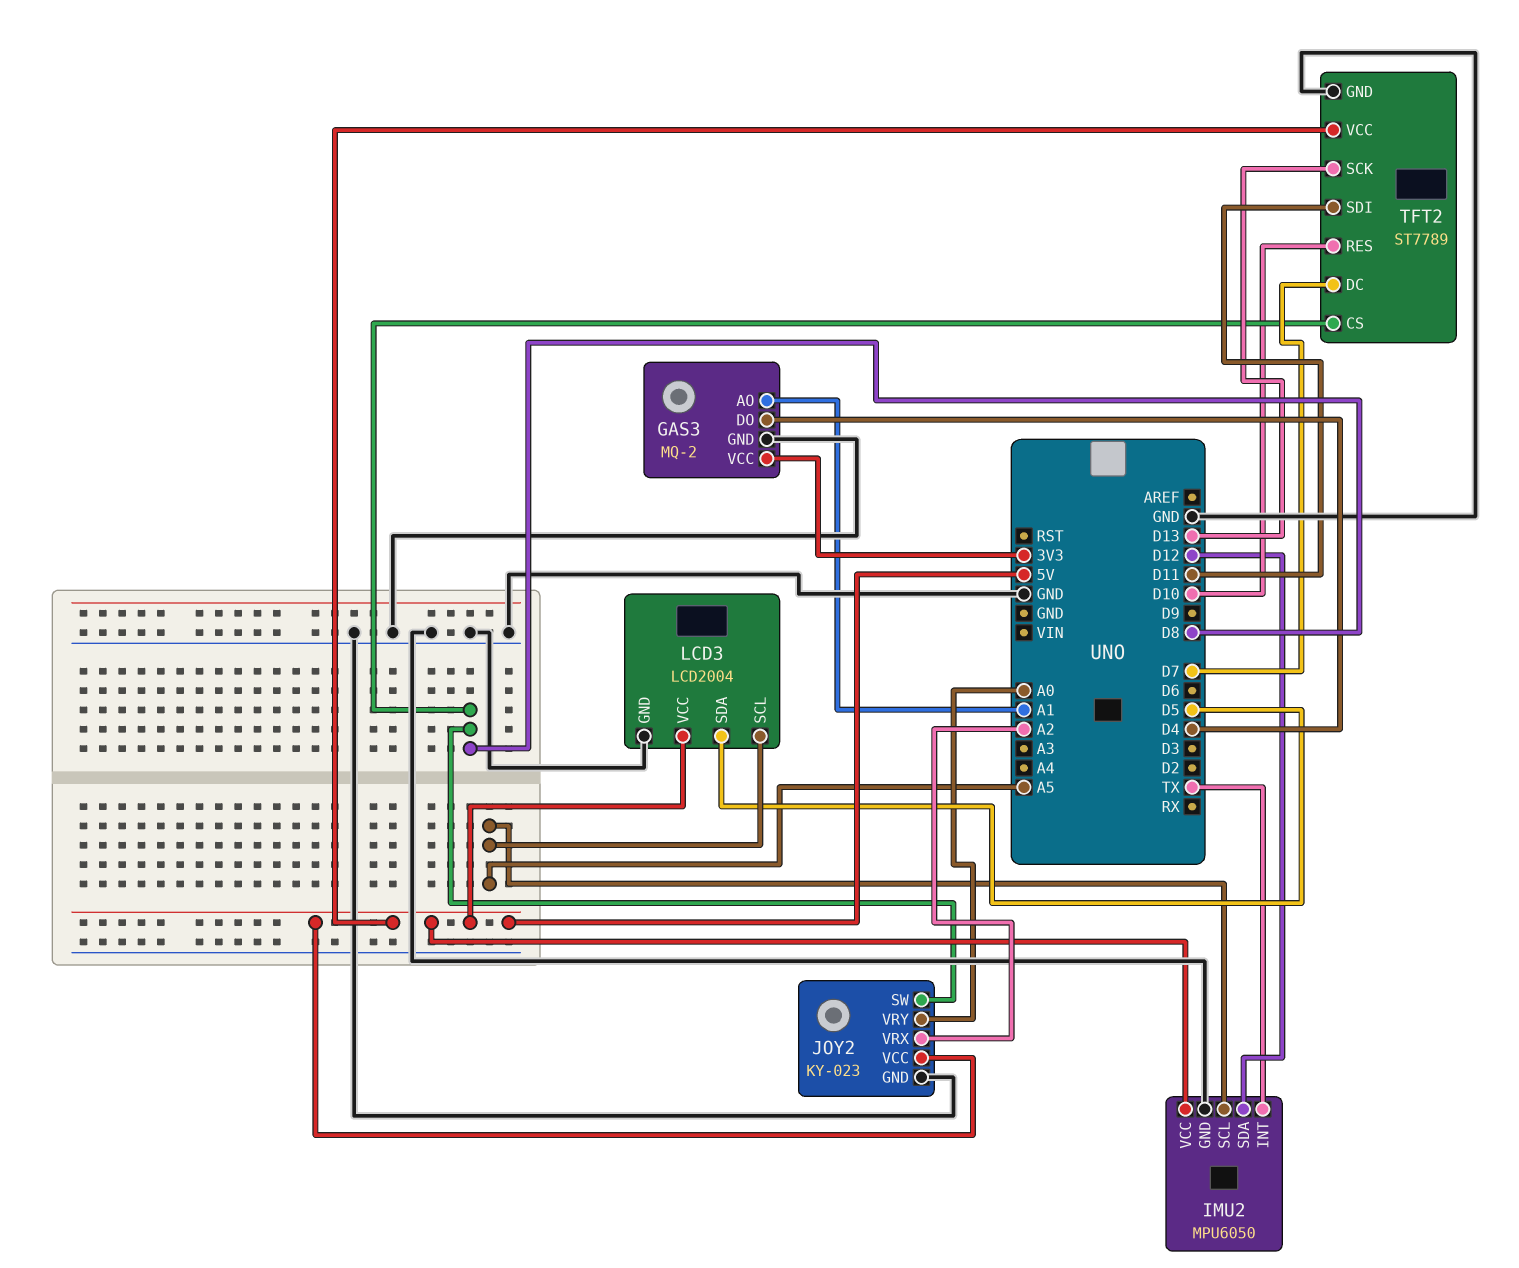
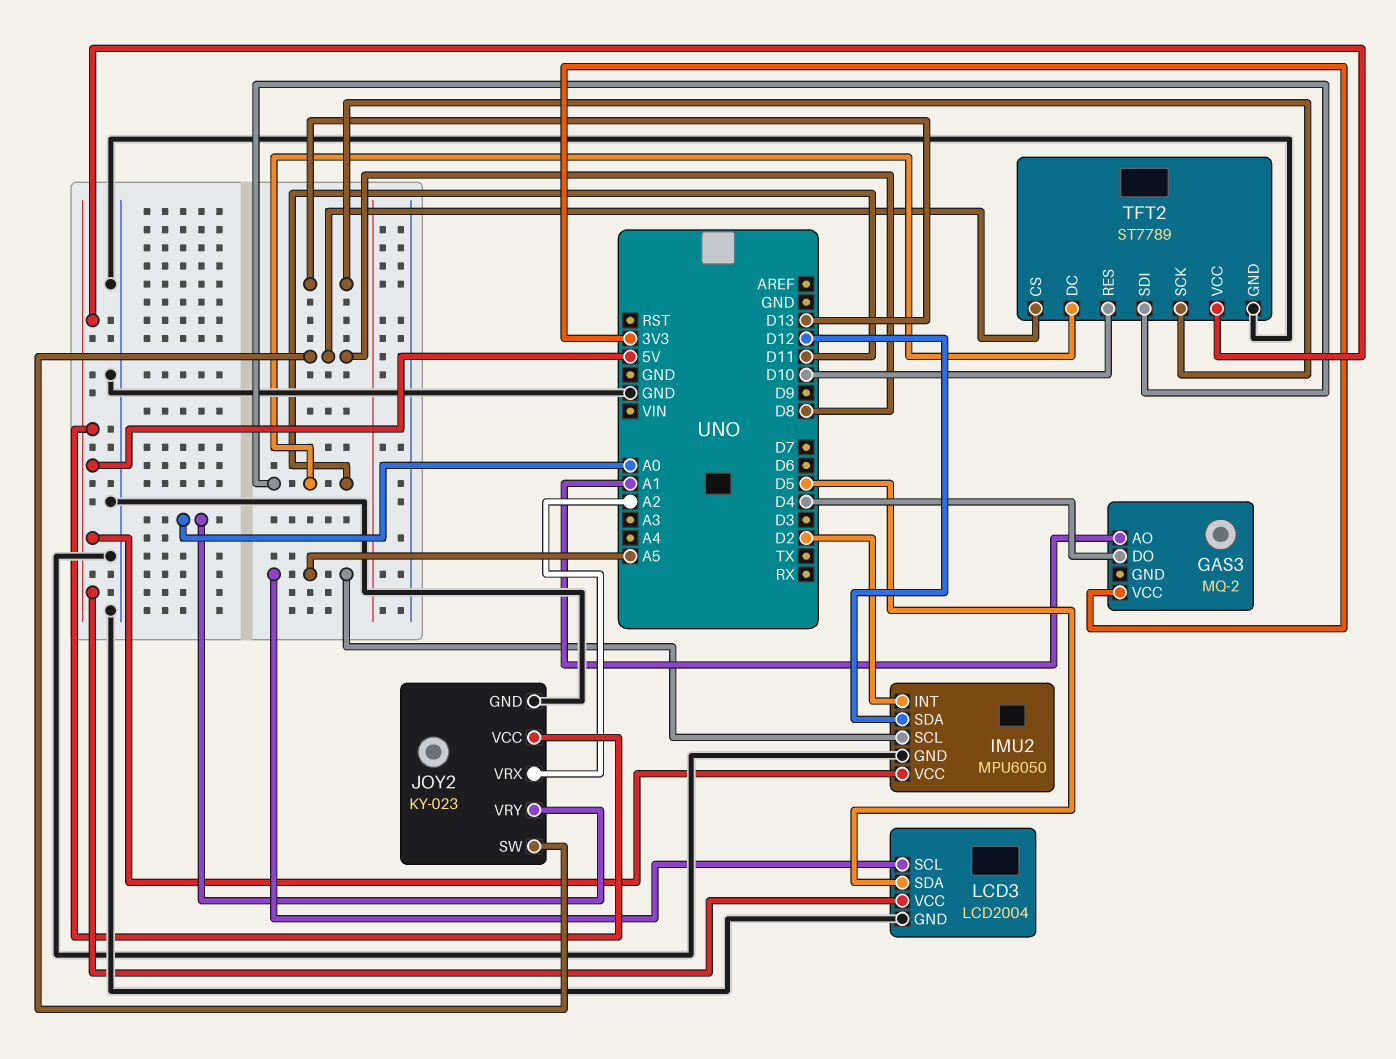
GAS3 pin GND: GND -> none
IMU2 pin INT: TX -> D2
TFT2 pin DC: D7 -> D11

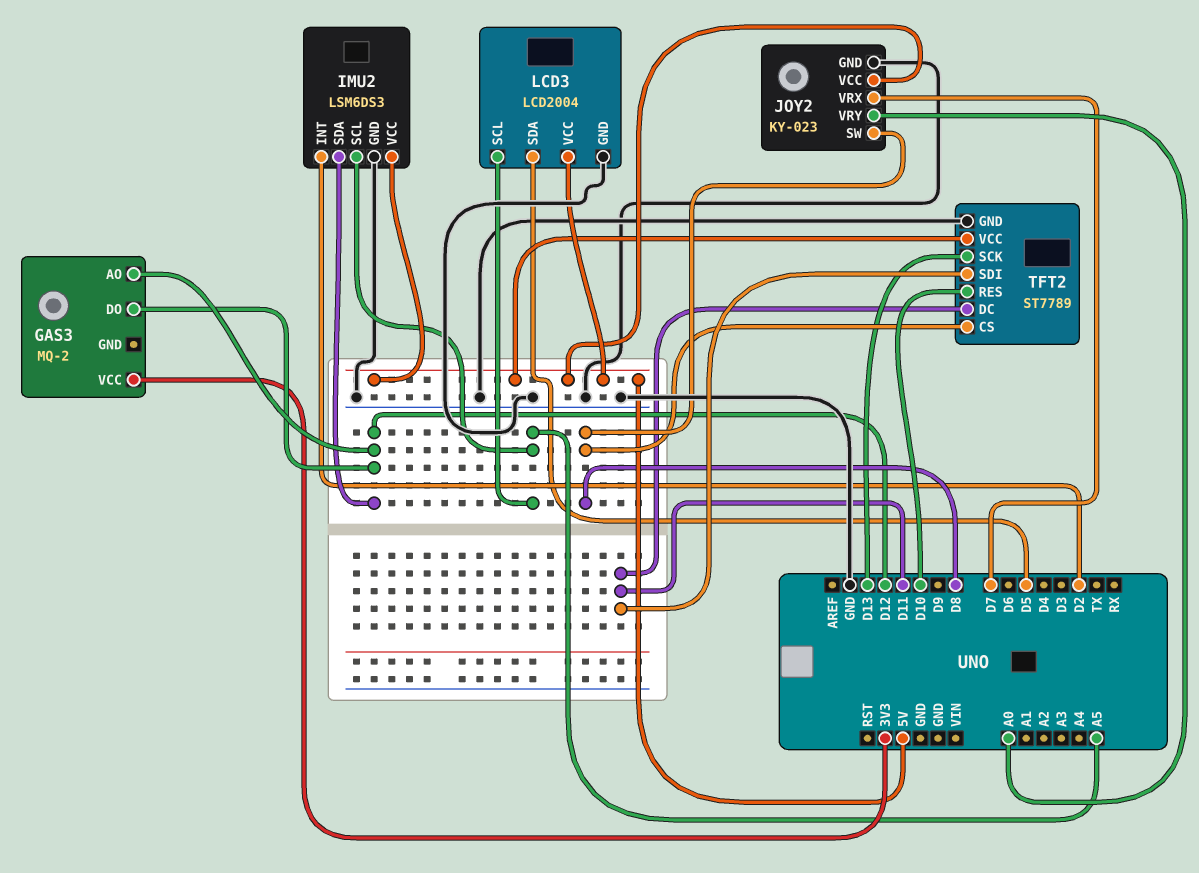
GAS3 pin AO: A1 -> D12
GAS3 pin DO: D4 -> D12
IMU2: MPU6050 -> LSM6DS3
JOY2 pin VRX: A2 -> D7

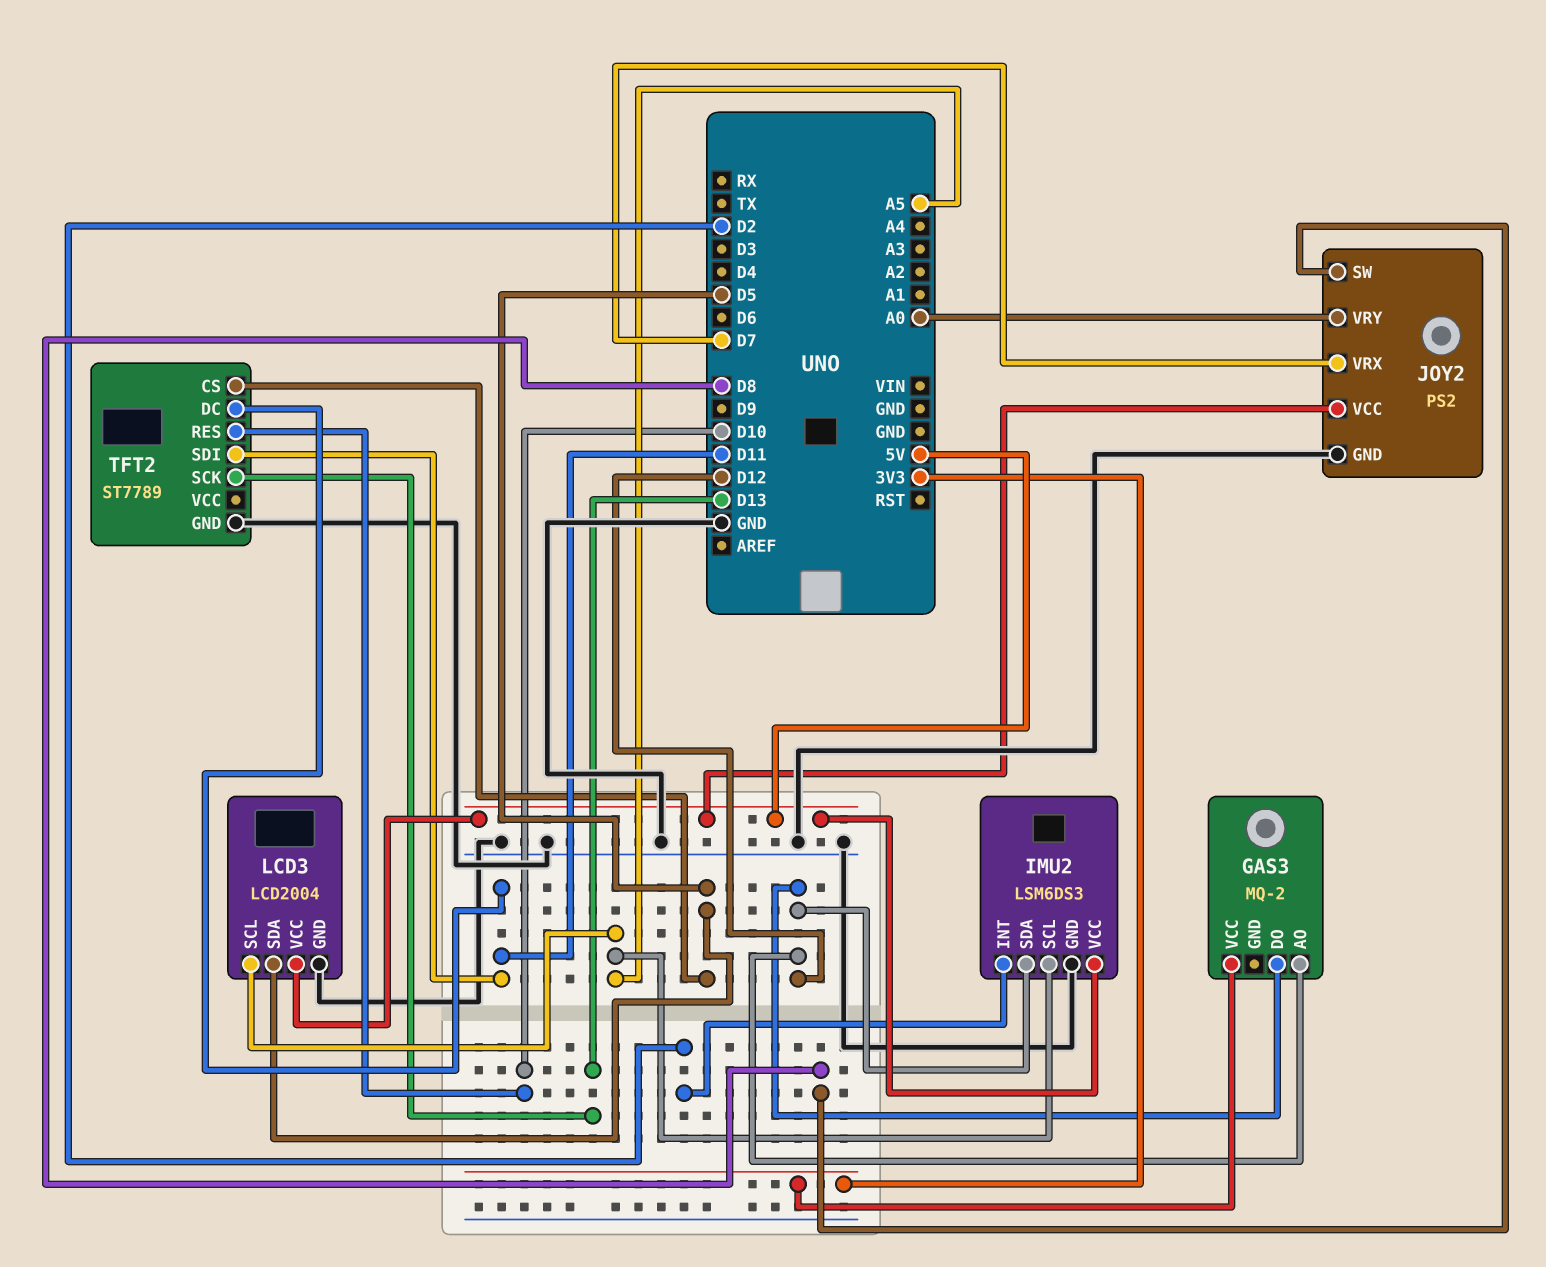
JOY2: KY-023 -> PS2
TFT2 pin CS: D8 -> D5
TFT2 pin VCC: 5V -> none

